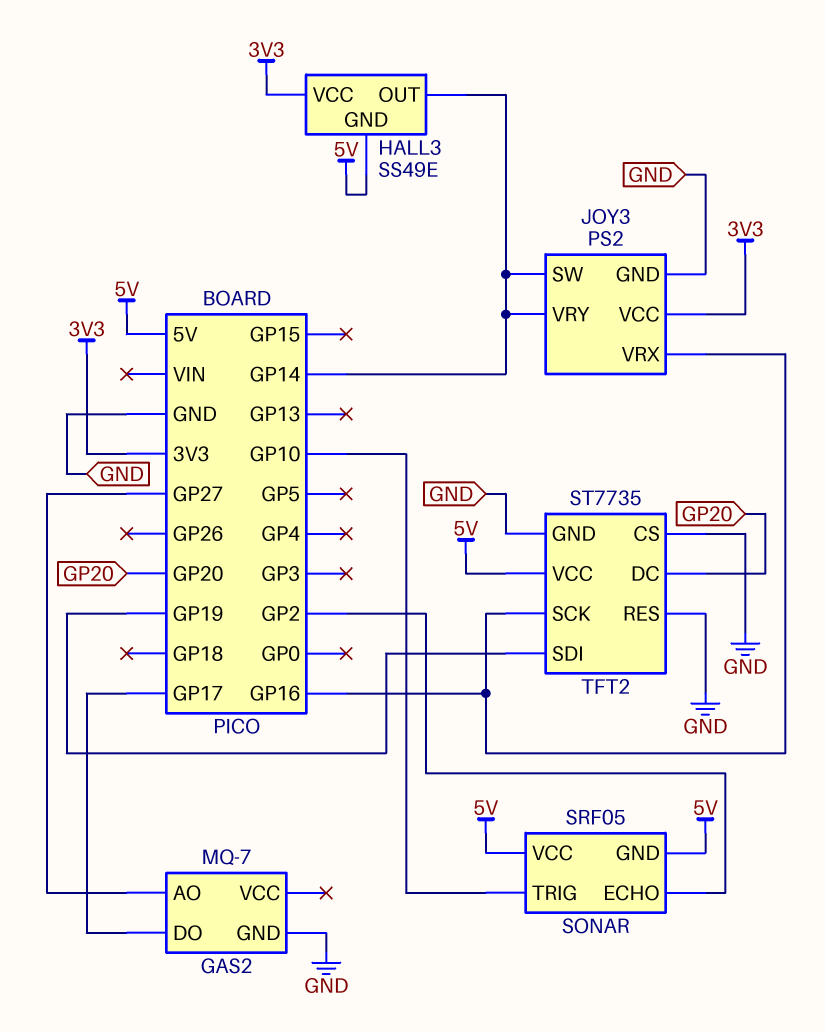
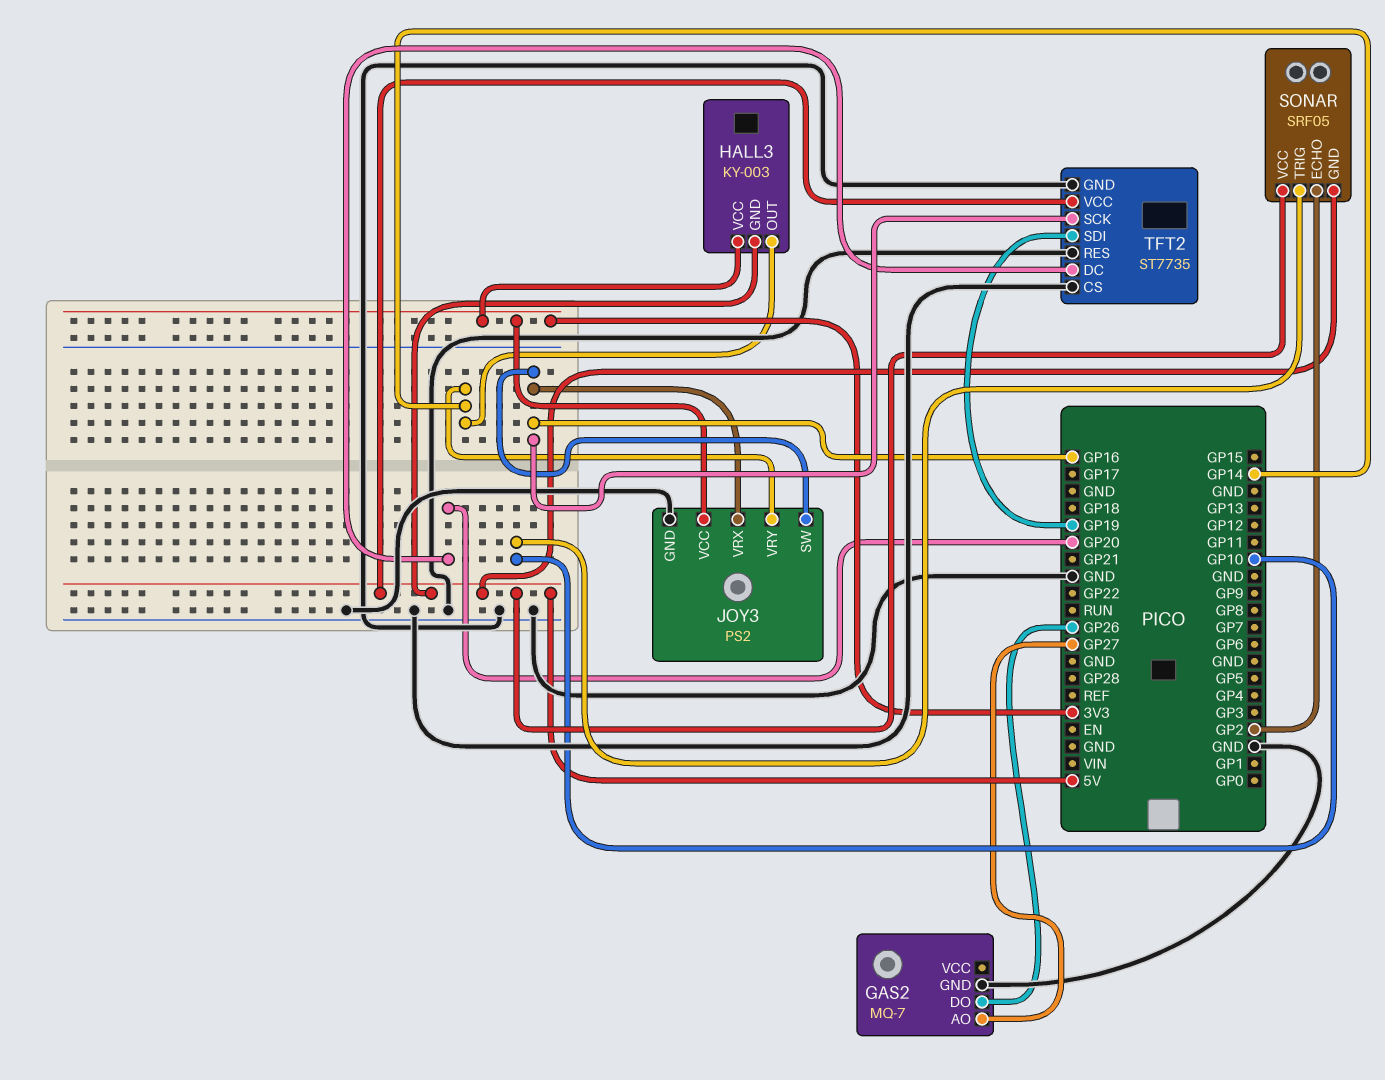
GAS2 pin DO: GP17 -> GP26
HALL3: SS49E -> KY-003
JOY3 pin SW: GP14 -> GP16

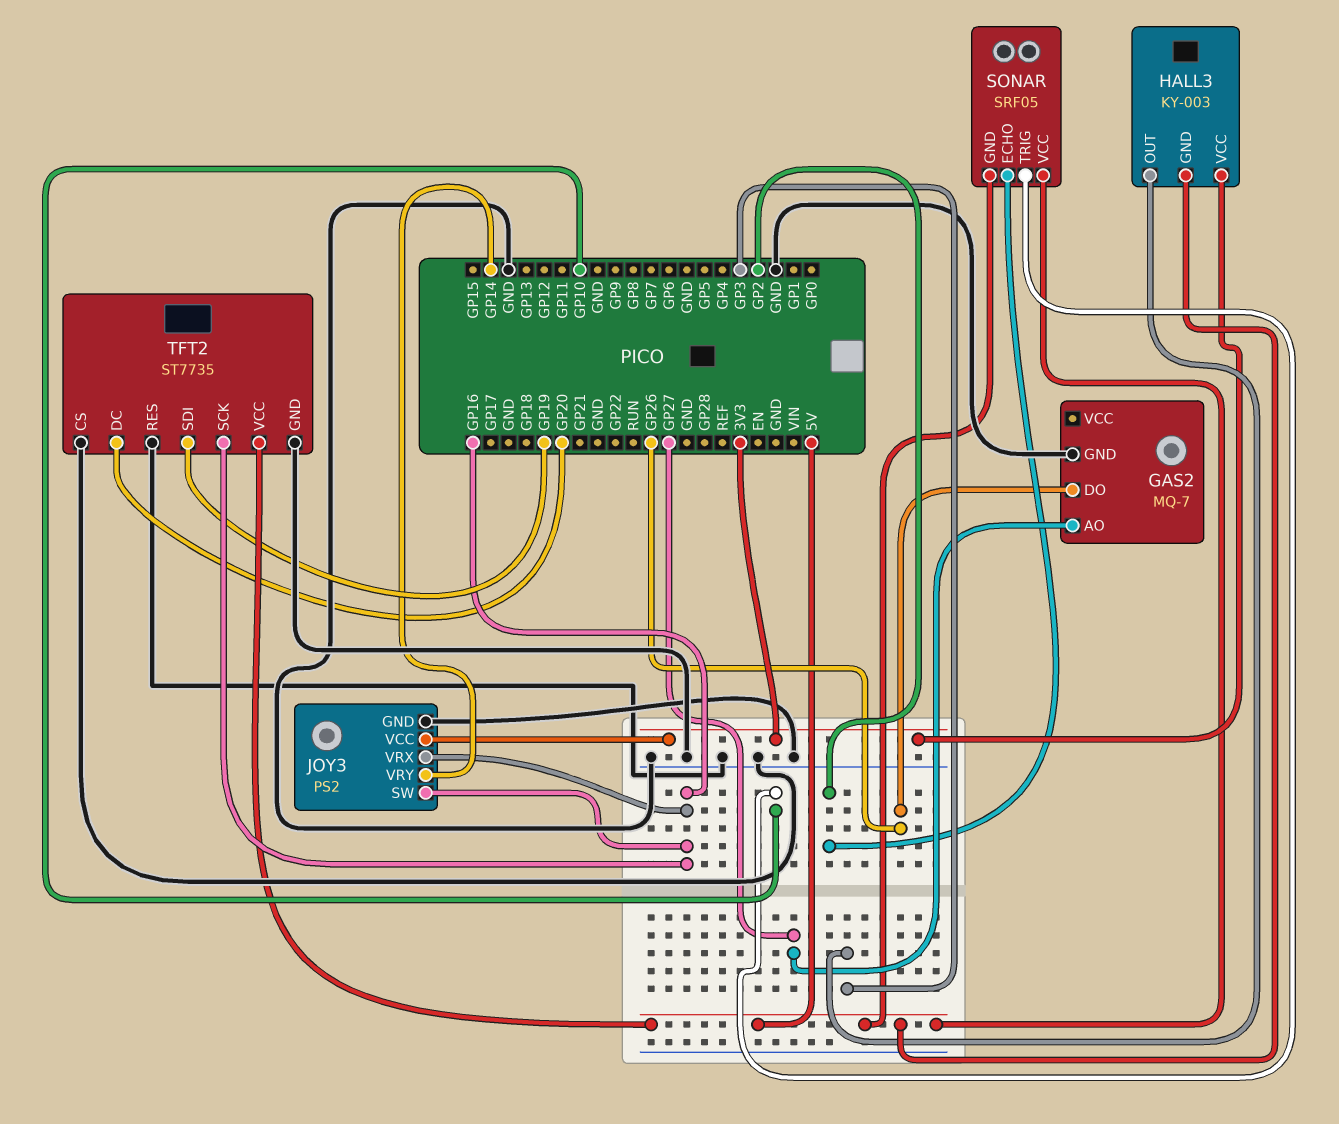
HALL3 pin OUT: GP14 -> GP3

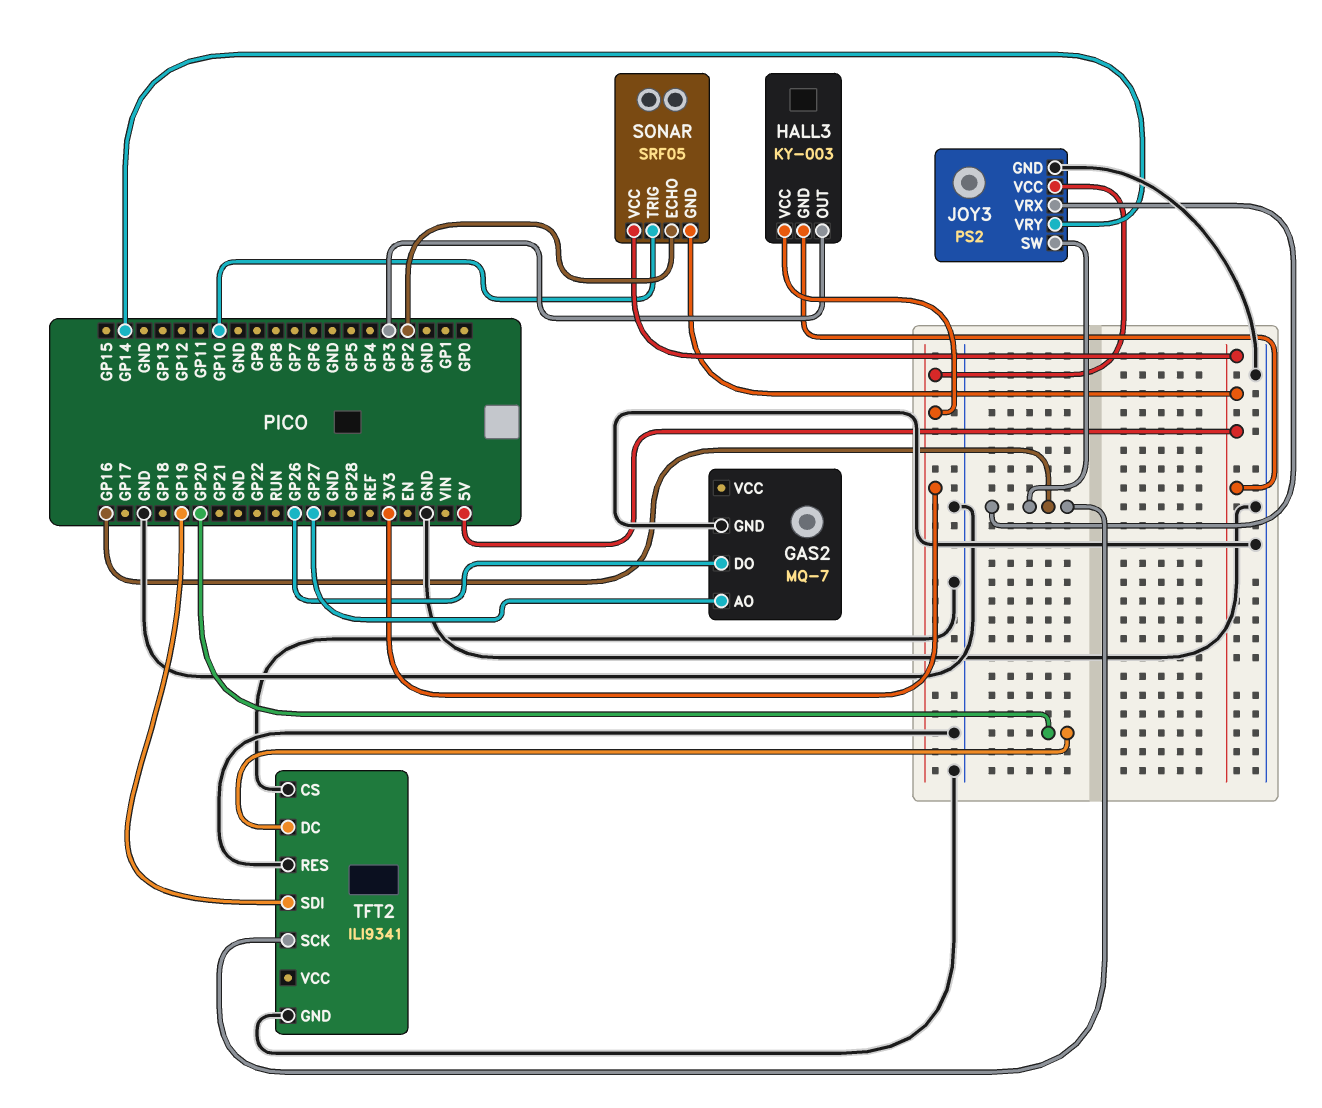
TFT2: ST7735 -> ILI9341
TFT2 pin VCC: 5V -> none

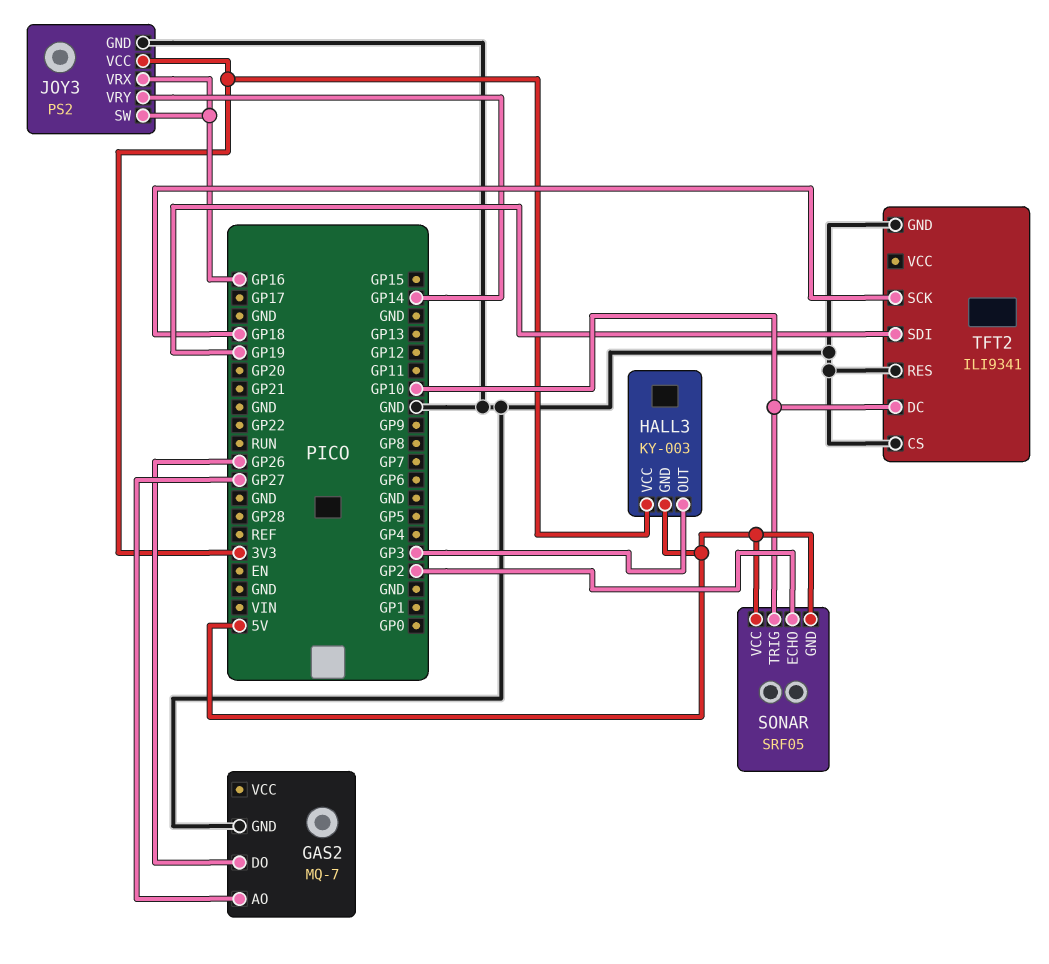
TFT2 pin DC: GP20 -> GP10
TFT2 pin SCK: GP16 -> GP18

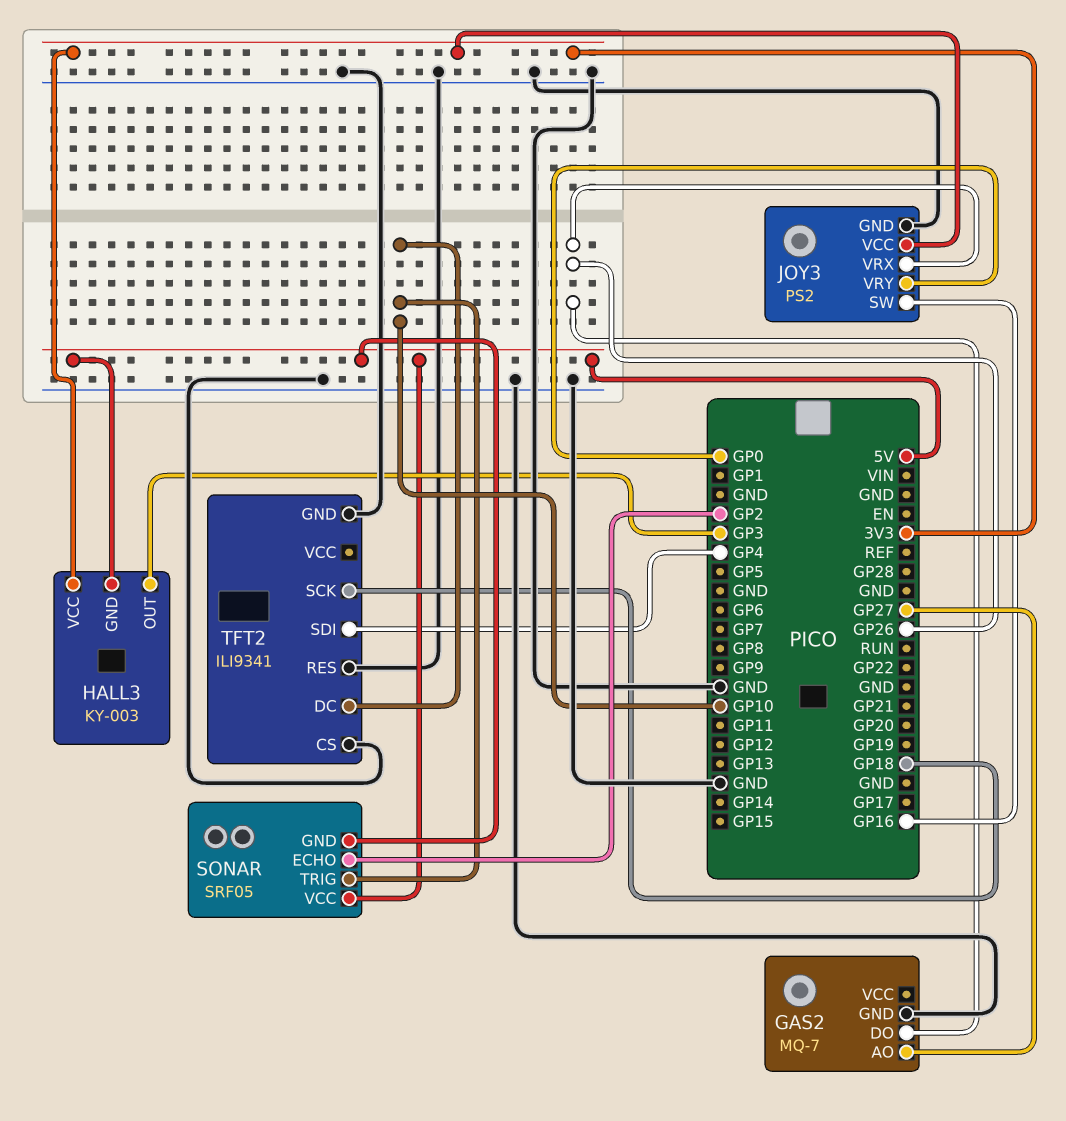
JOY3 pin VRX: GP16 -> GP26
JOY3 pin VRY: GP14 -> GP0
TFT2 pin SDI: GP19 -> GP4

